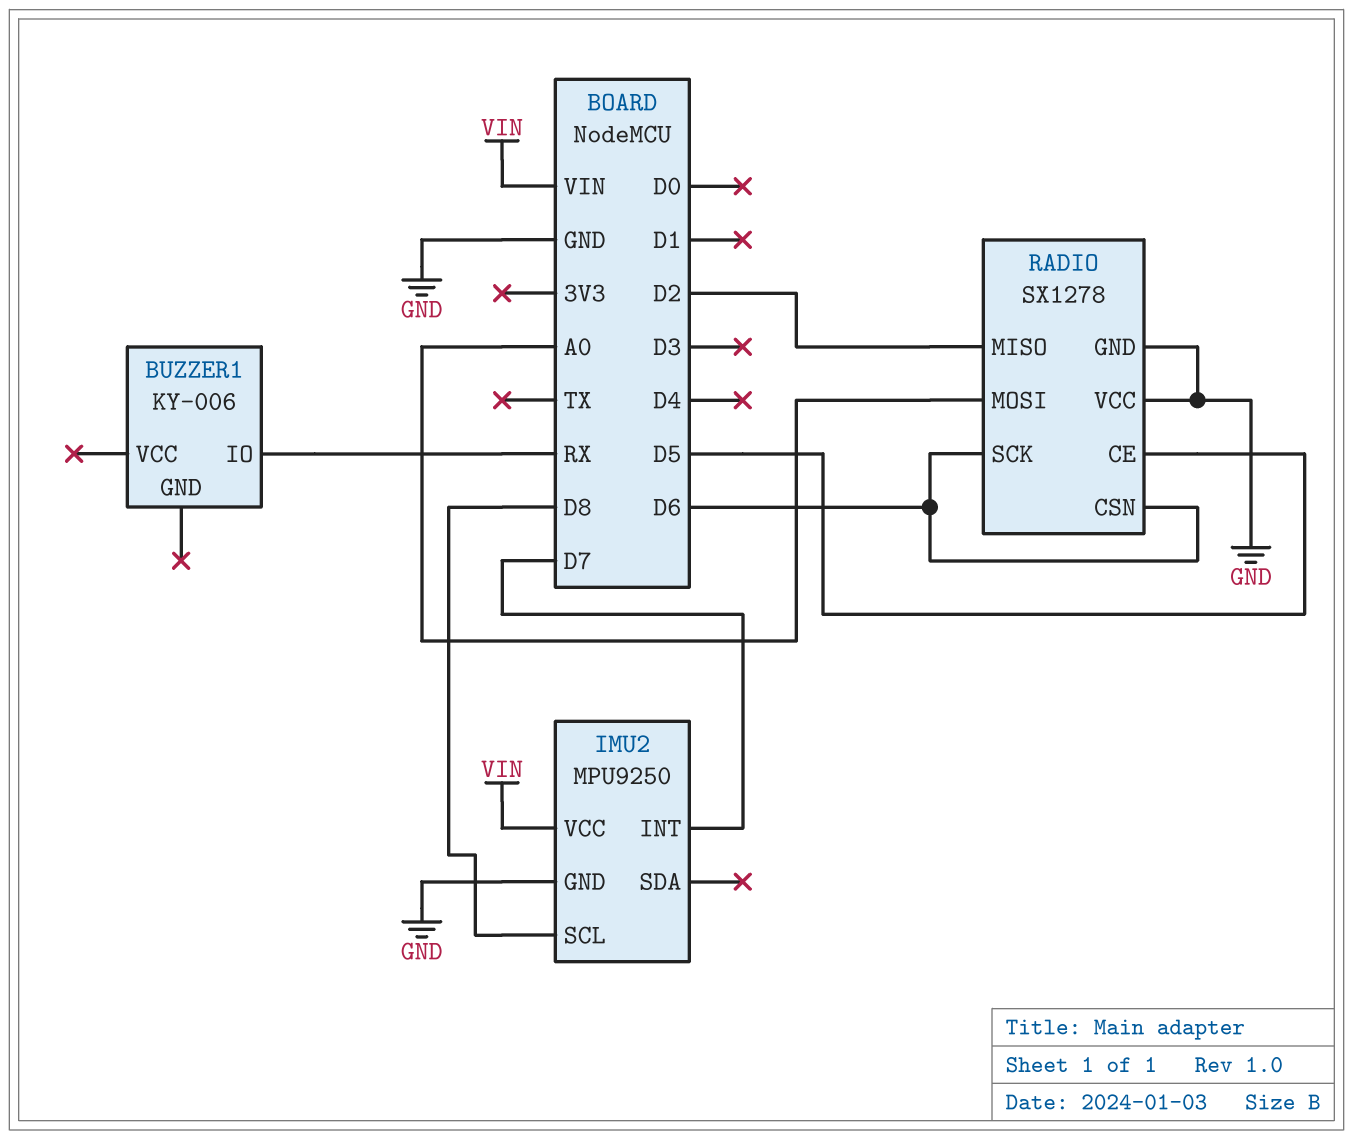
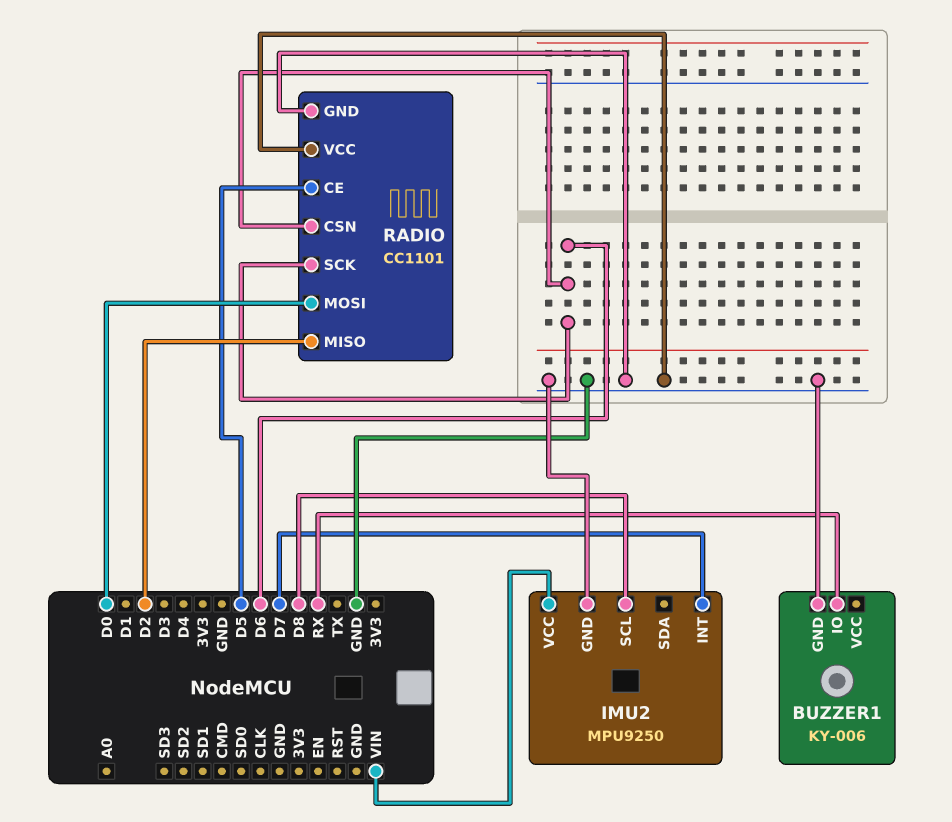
BUZZER1 pin GND: none -> GND
RADIO: SX1278 -> CC1101
RADIO pin MOSI: A0 -> D0

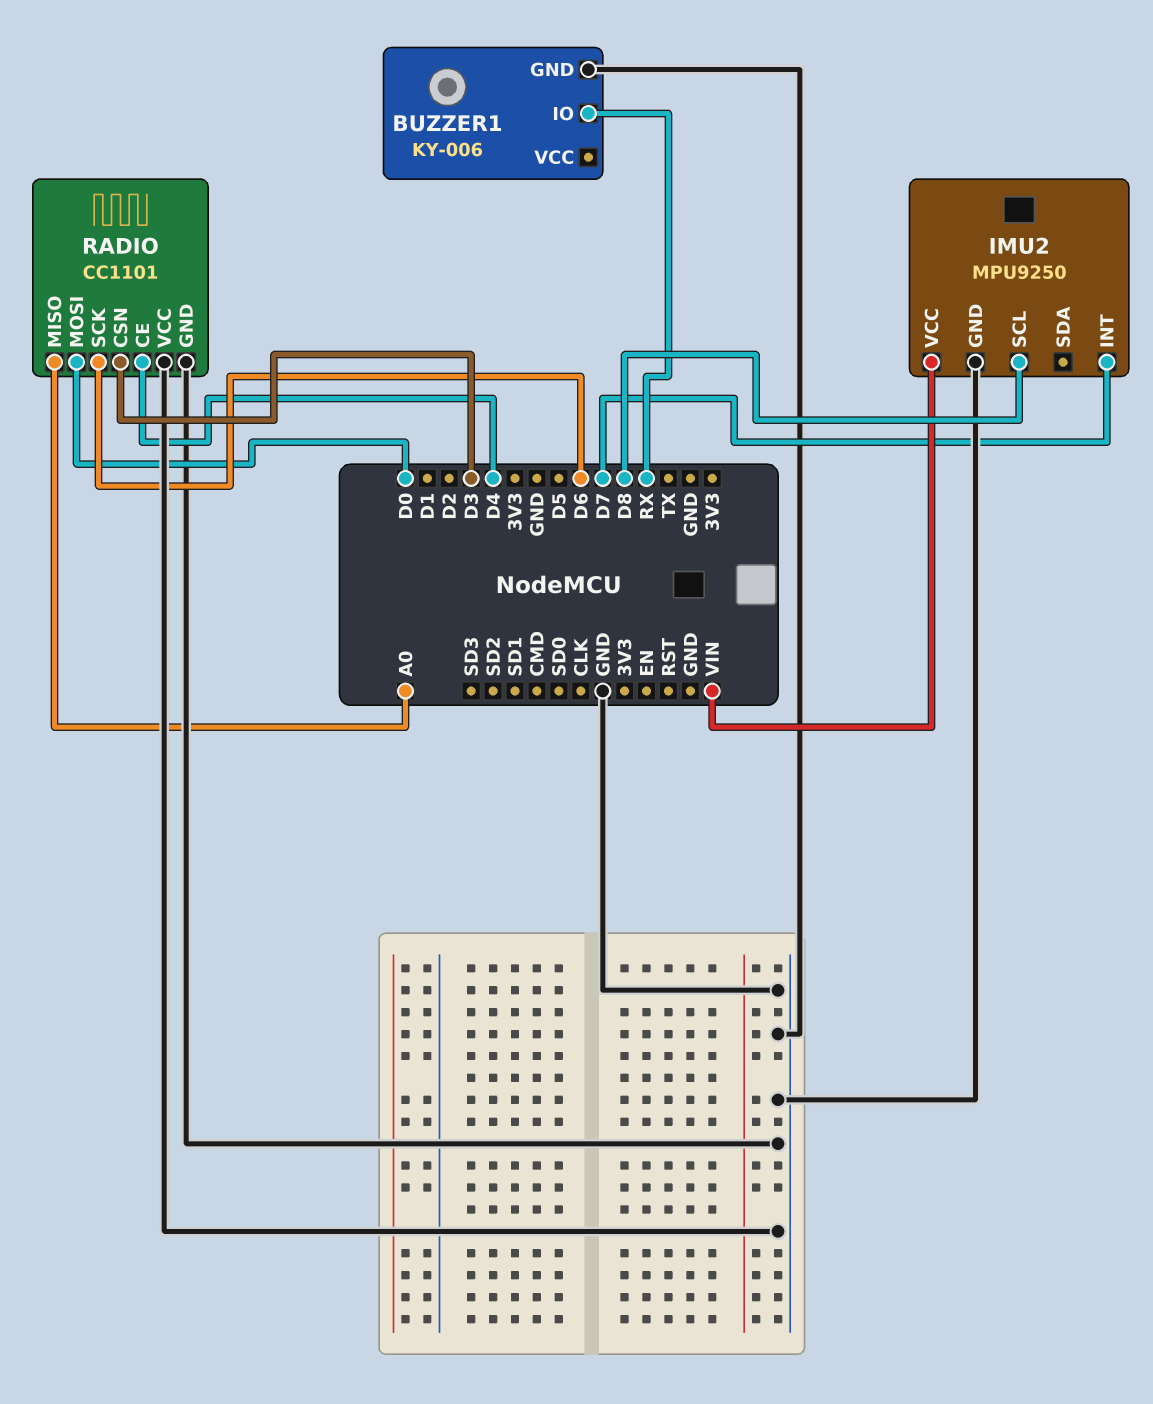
RADIO pin CE: D5 -> D4
RADIO pin CSN: D6 -> D3
RADIO pin MISO: D2 -> A0

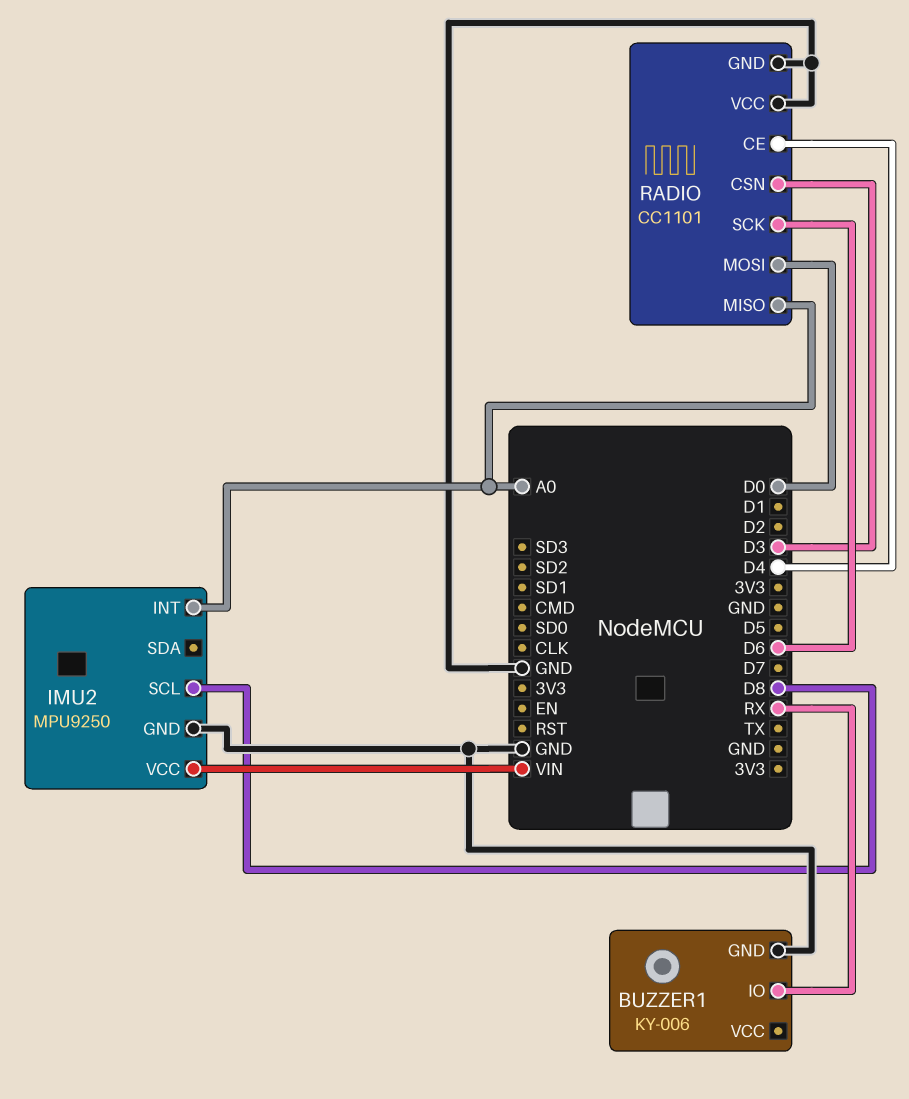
IMU2 pin INT: D7 -> A0

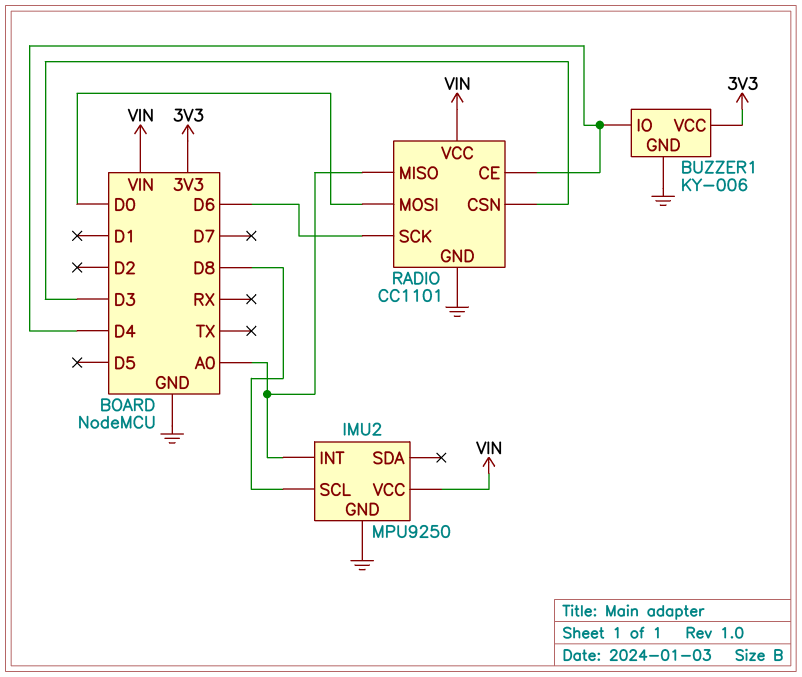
BUZZER1 pin IO: RX -> D4
BUZZER1 pin VCC: none -> 3V3
RADIO pin VCC: GND -> VIN

